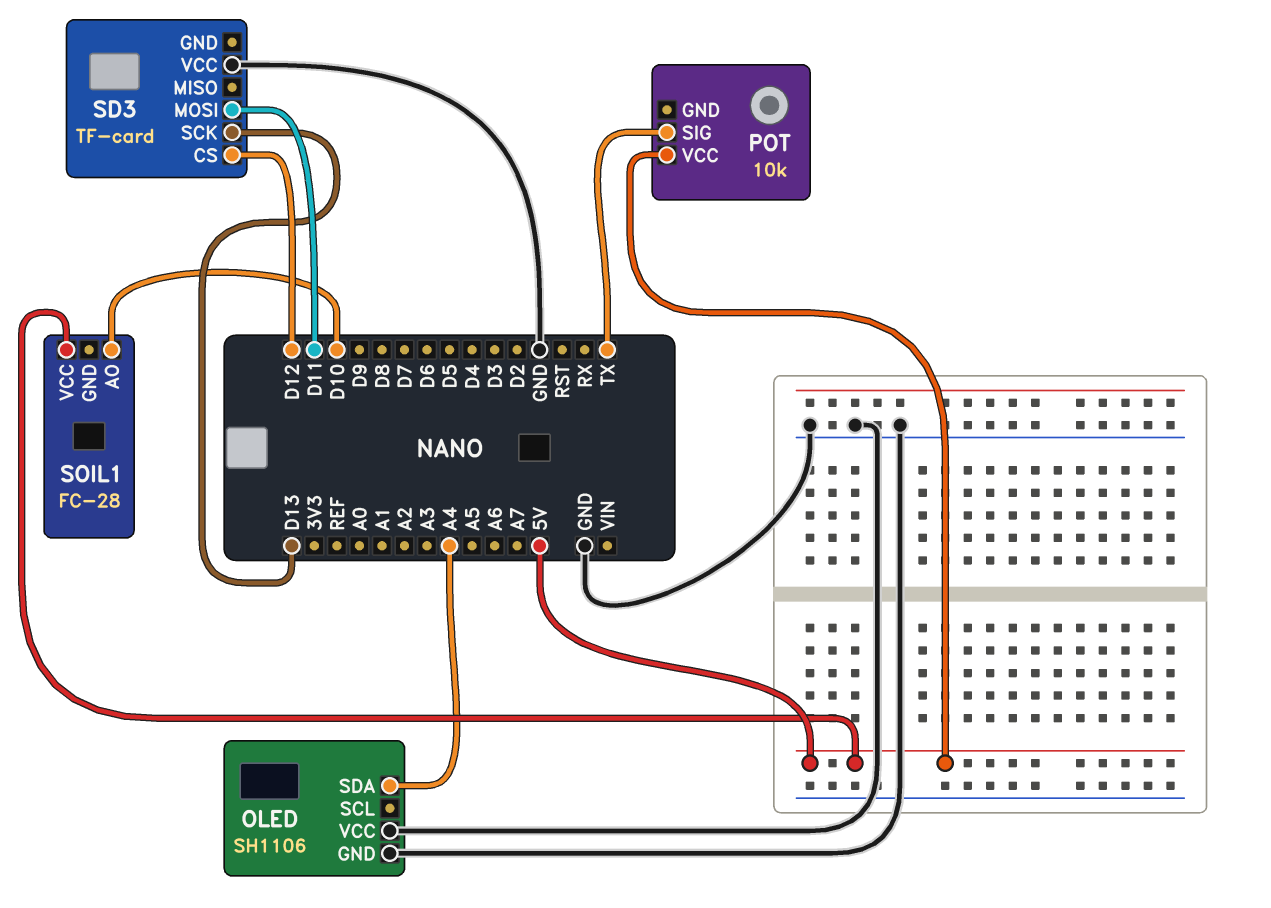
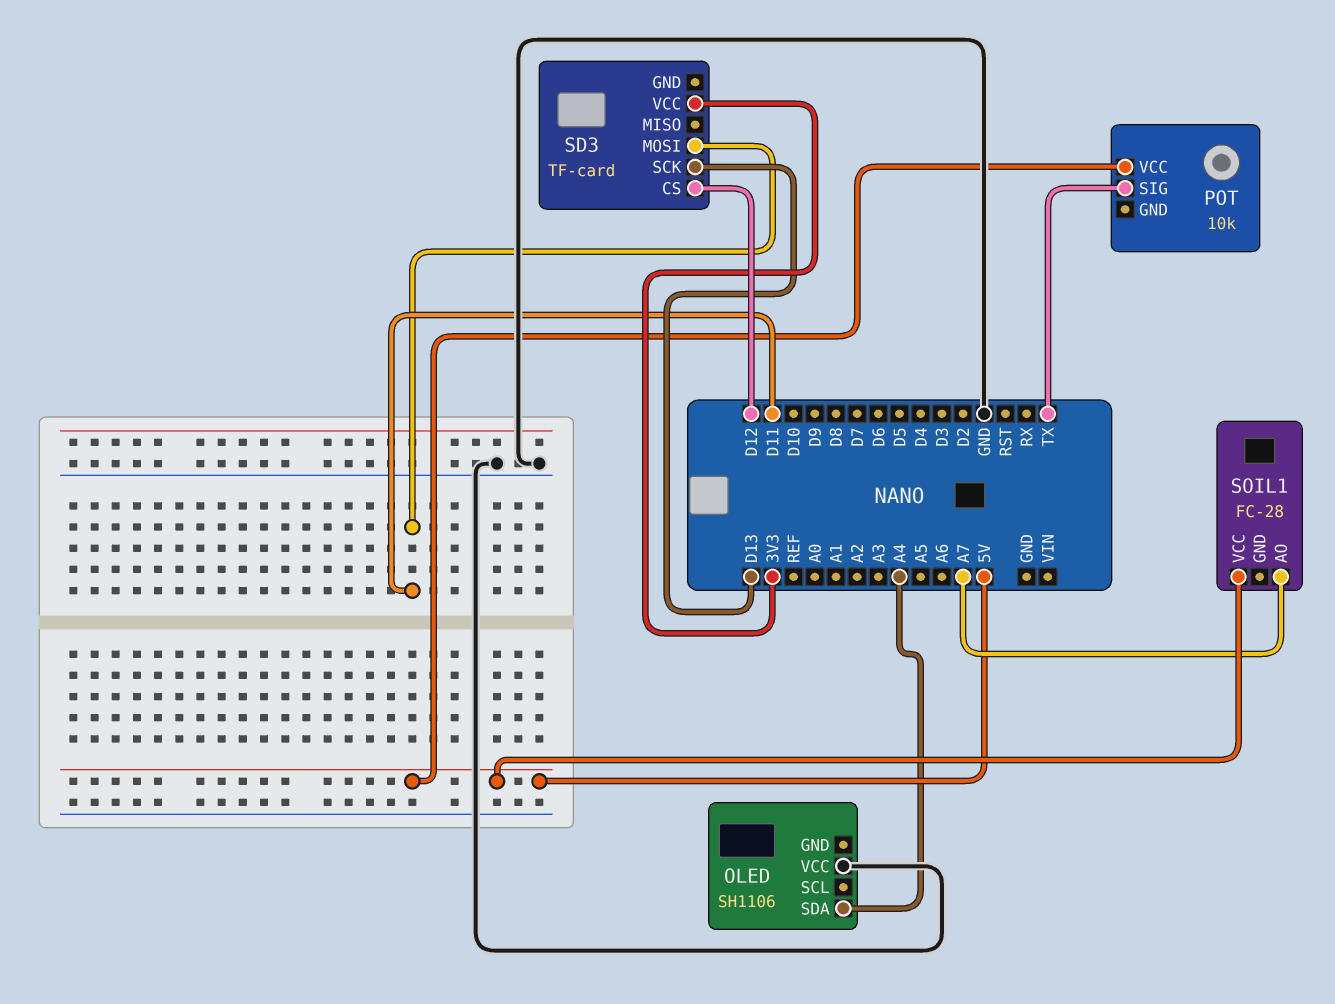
OLED pin GND: GND -> none
SD3 pin VCC: GND -> 3V3
SOIL1 pin AO: D10 -> A7

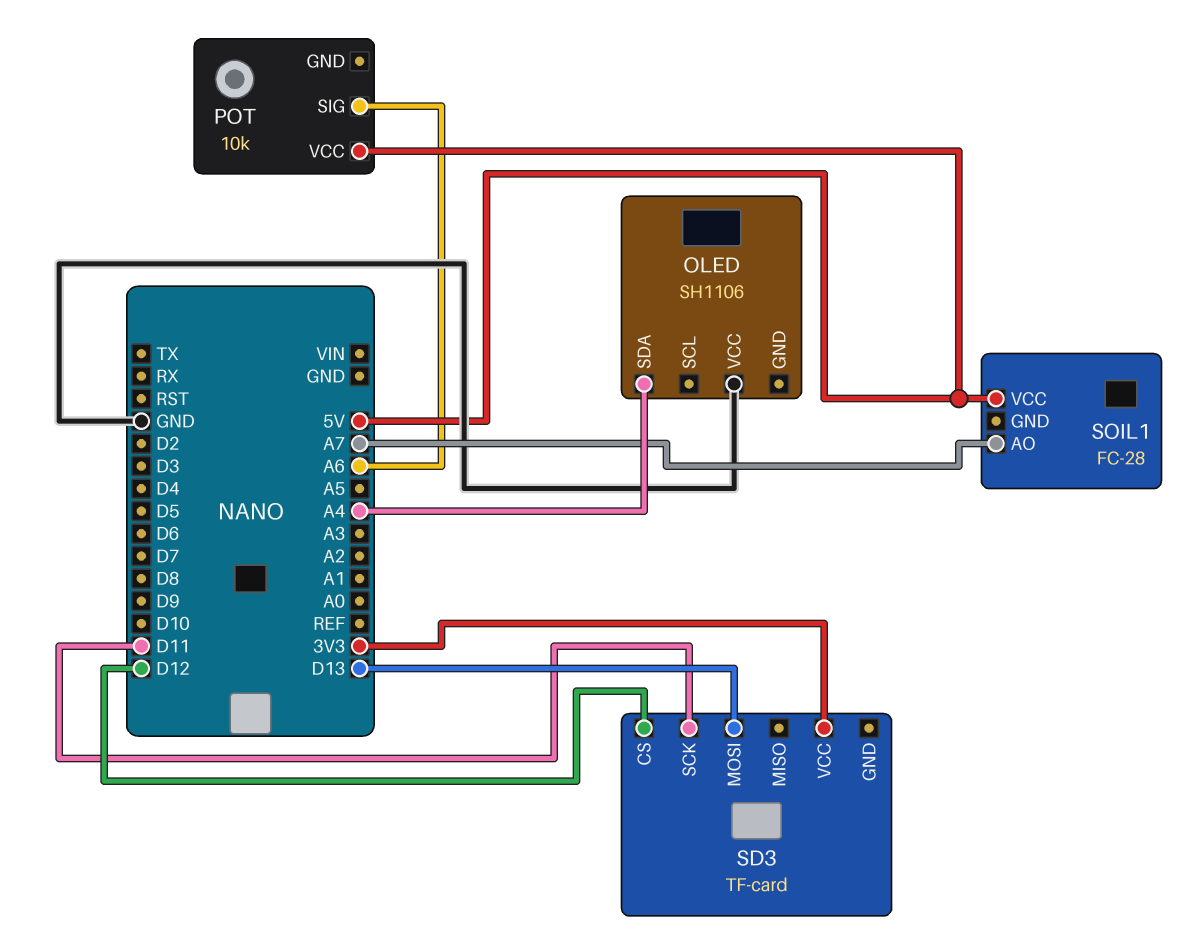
POT pin SIG: TX -> A6
SD3 pin MOSI: D11 -> D13
SD3 pin SCK: D13 -> D11

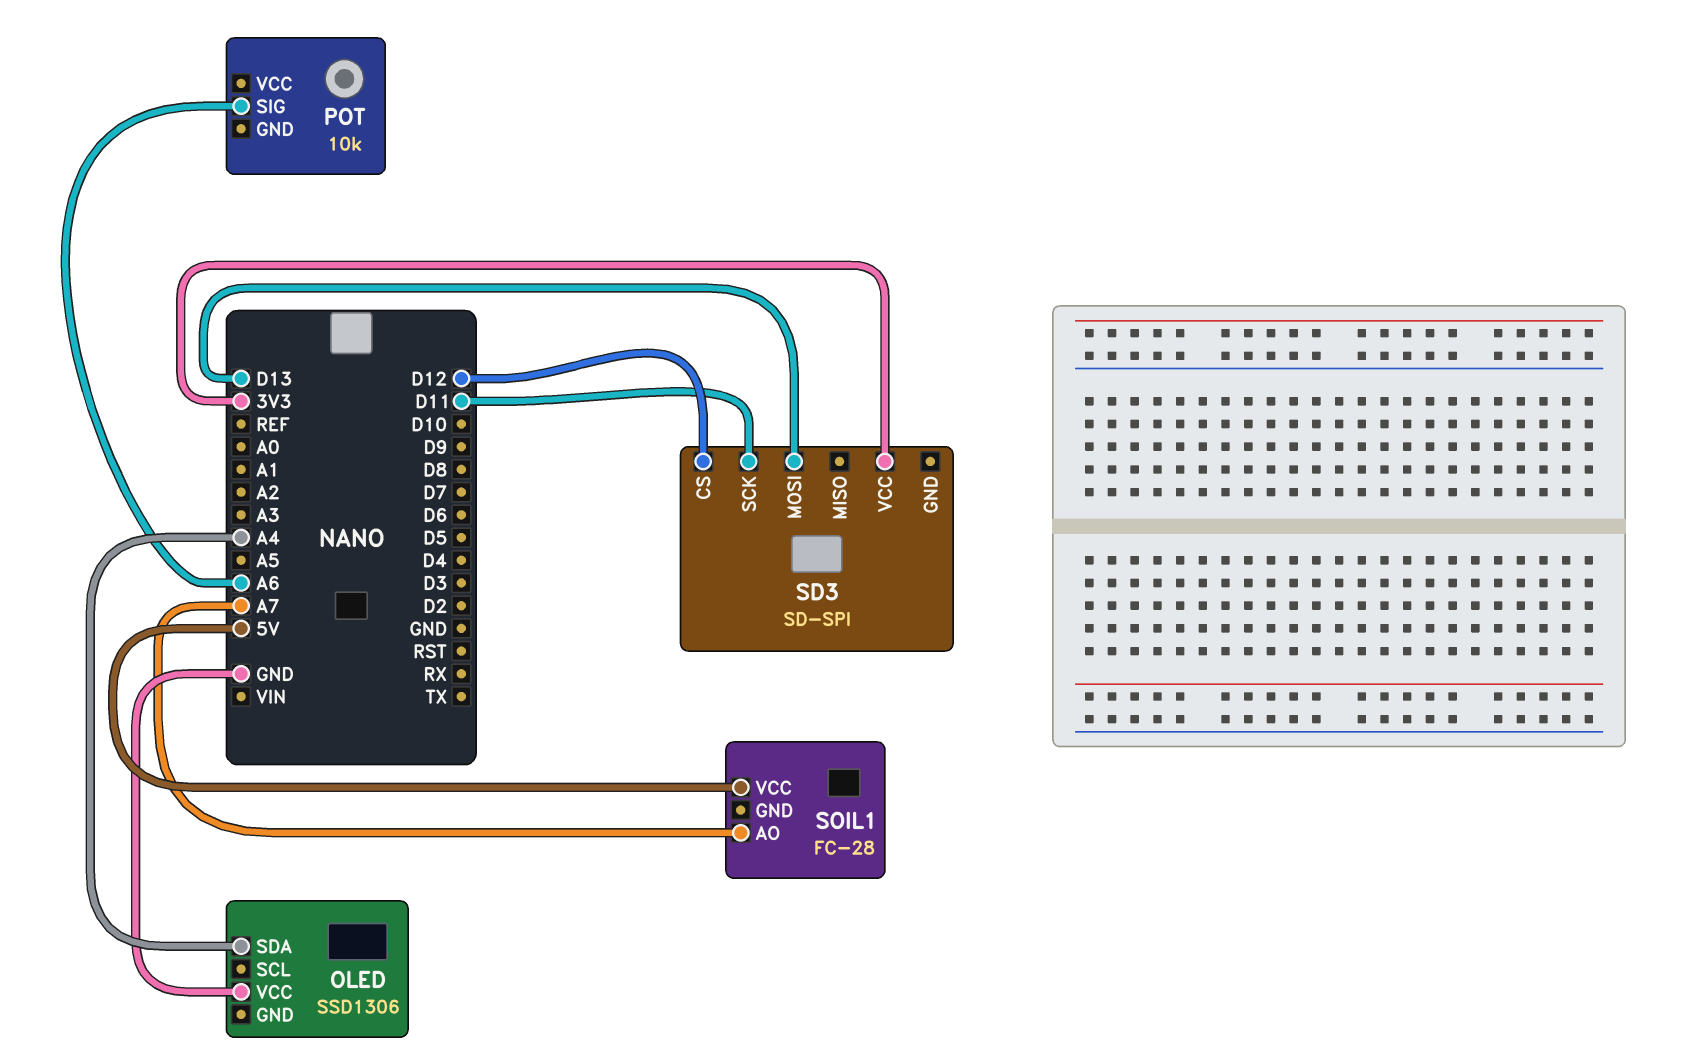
OLED: SH1106 -> SSD1306
POT pin VCC: 5V -> none
SD3: TF-card -> SD-SPI

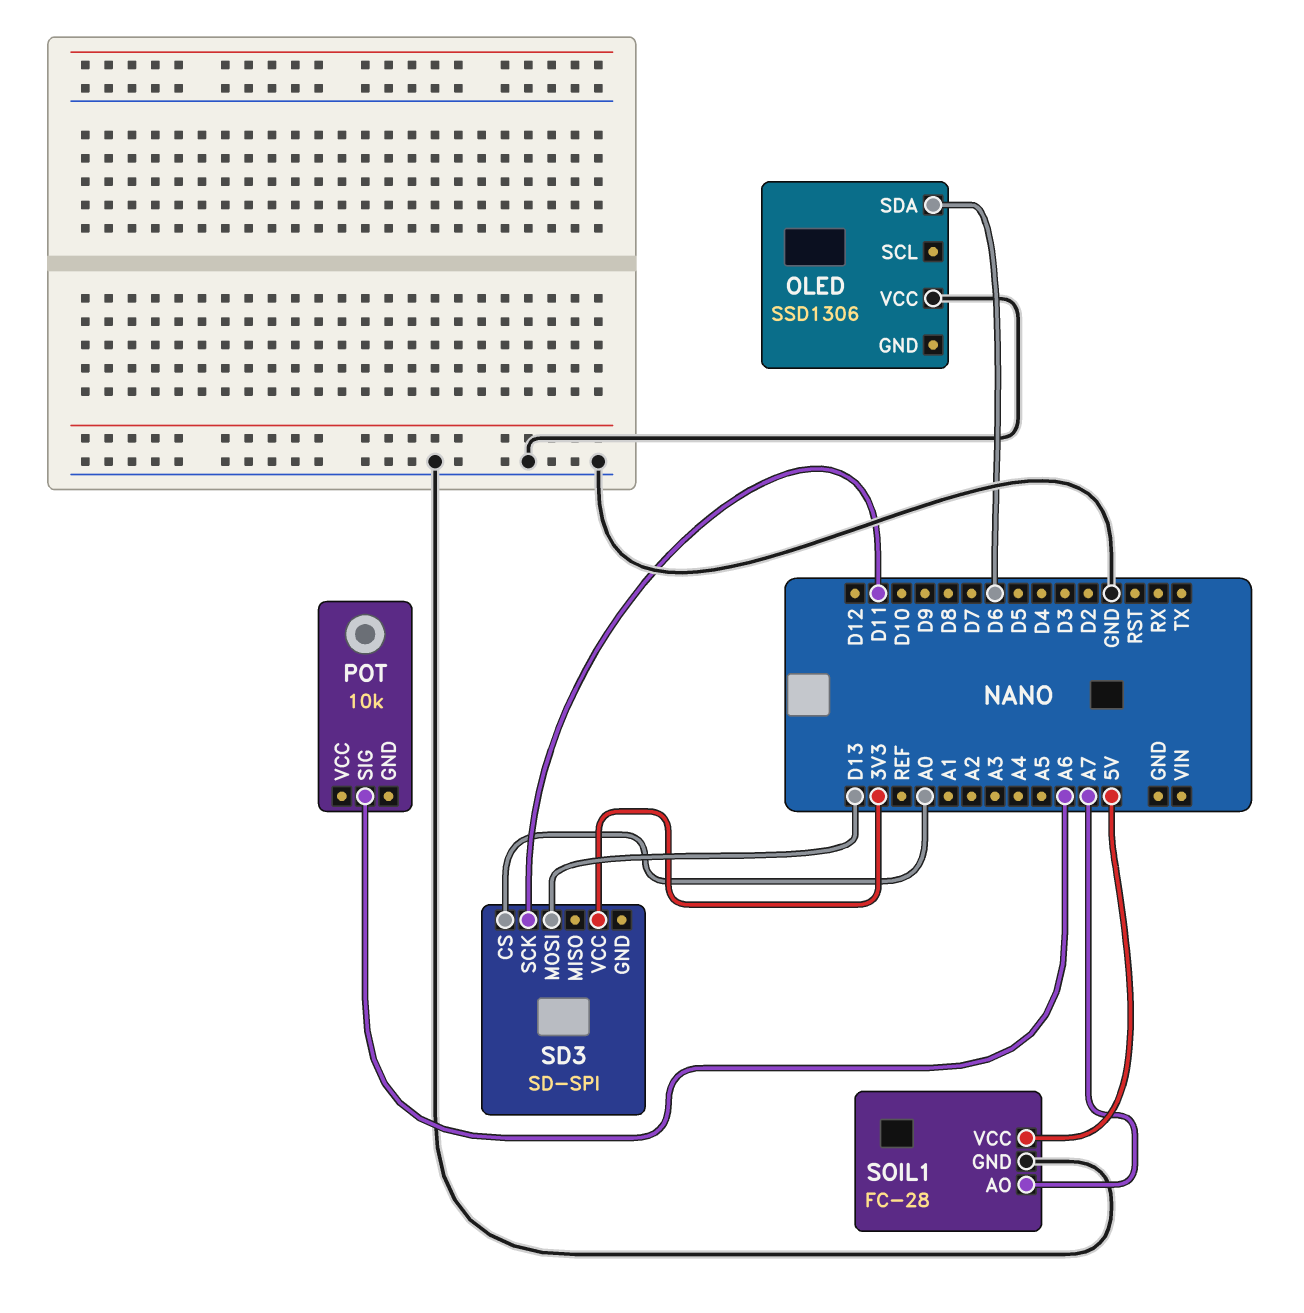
OLED pin SDA: A4 -> D6
SD3 pin CS: D12 -> A0
SOIL1 pin GND: none -> GND

